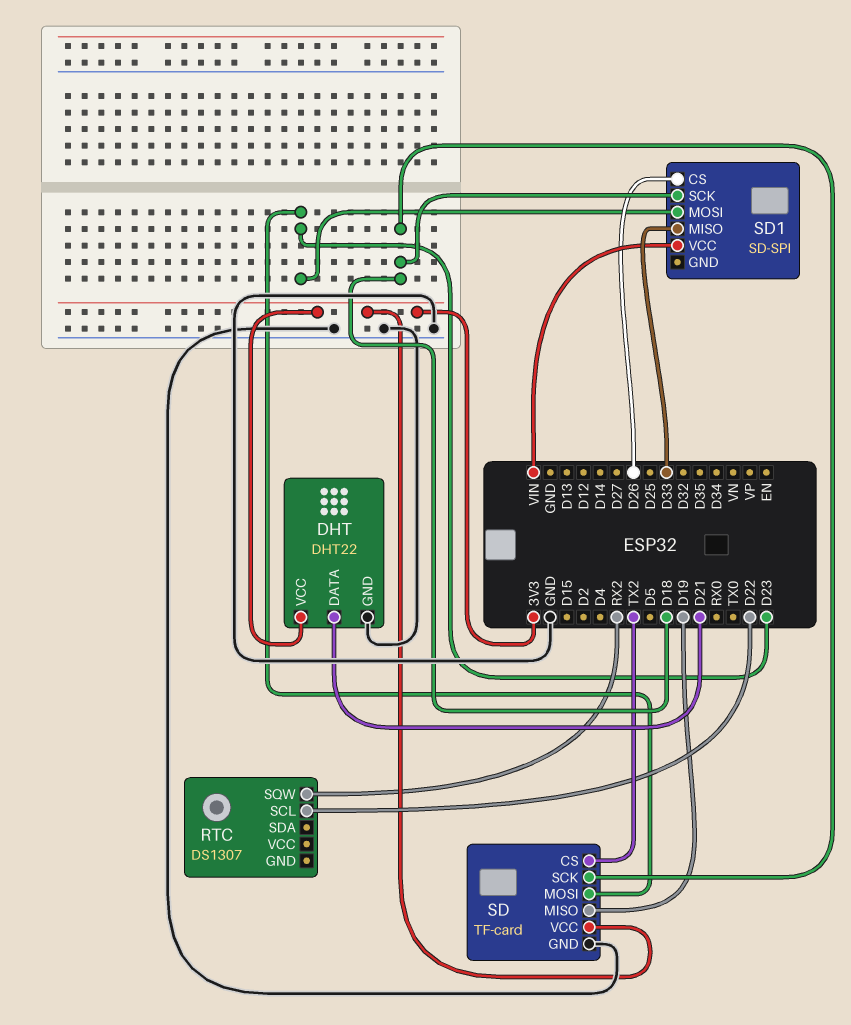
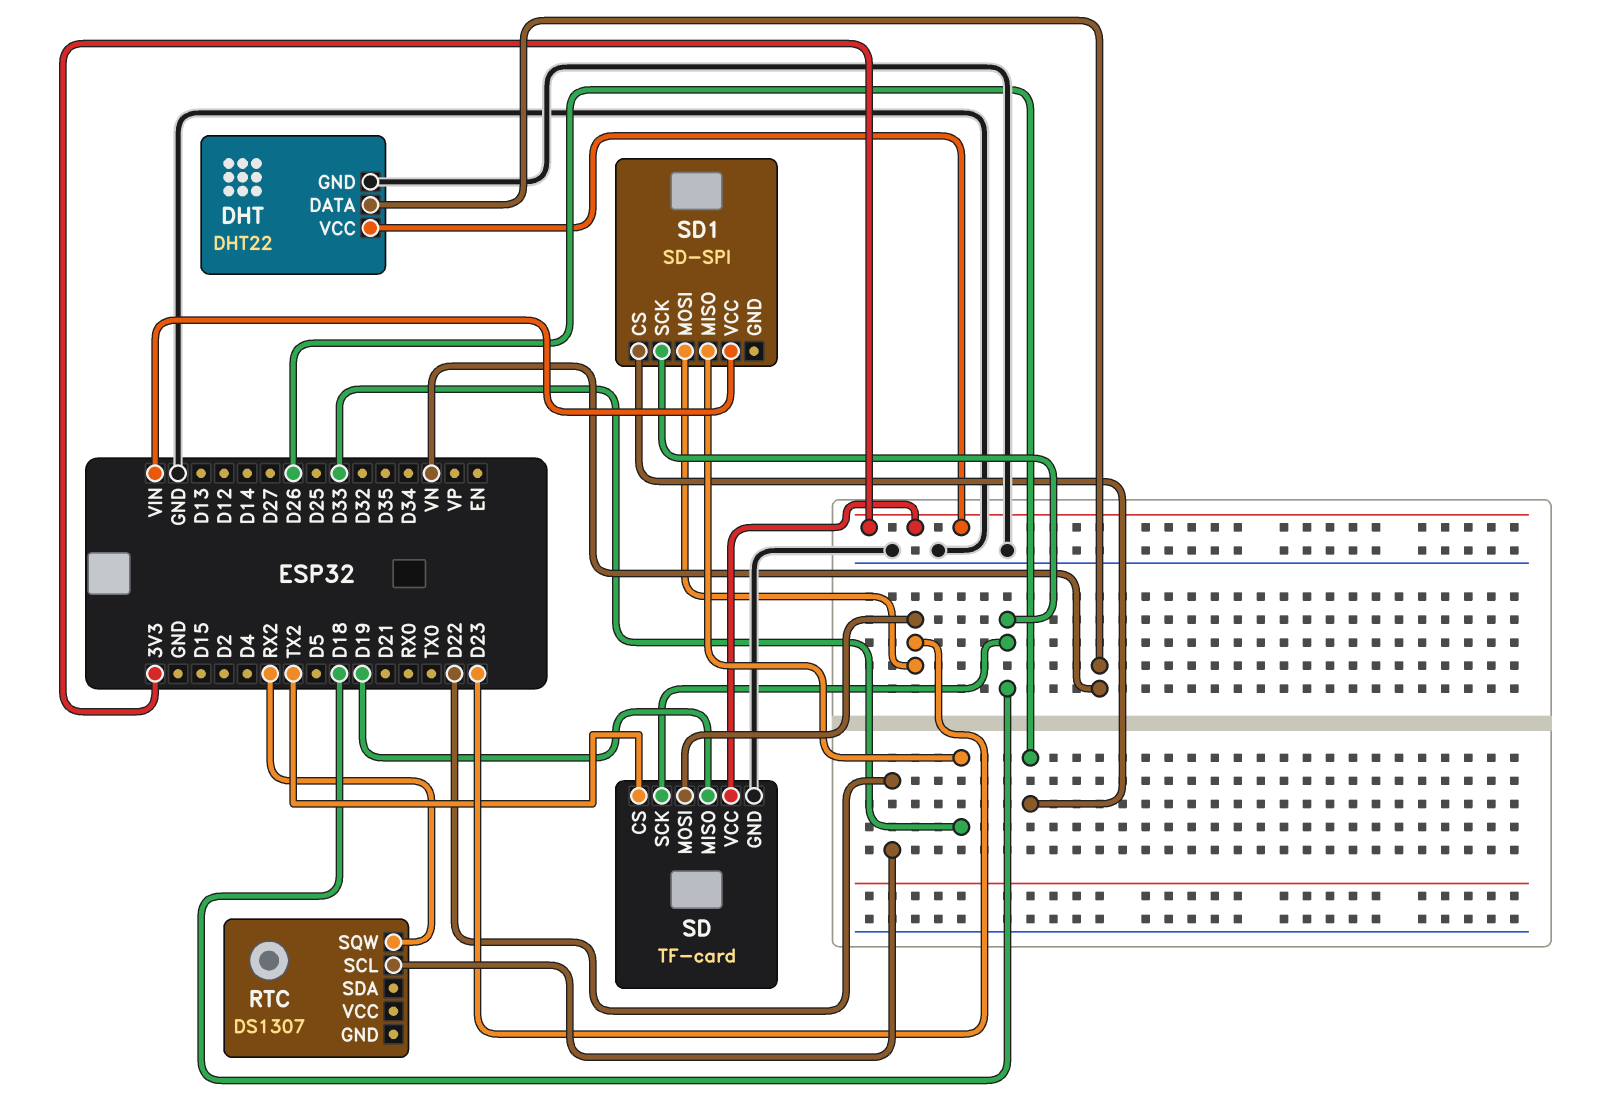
DHT pin DATA: D21 -> VN

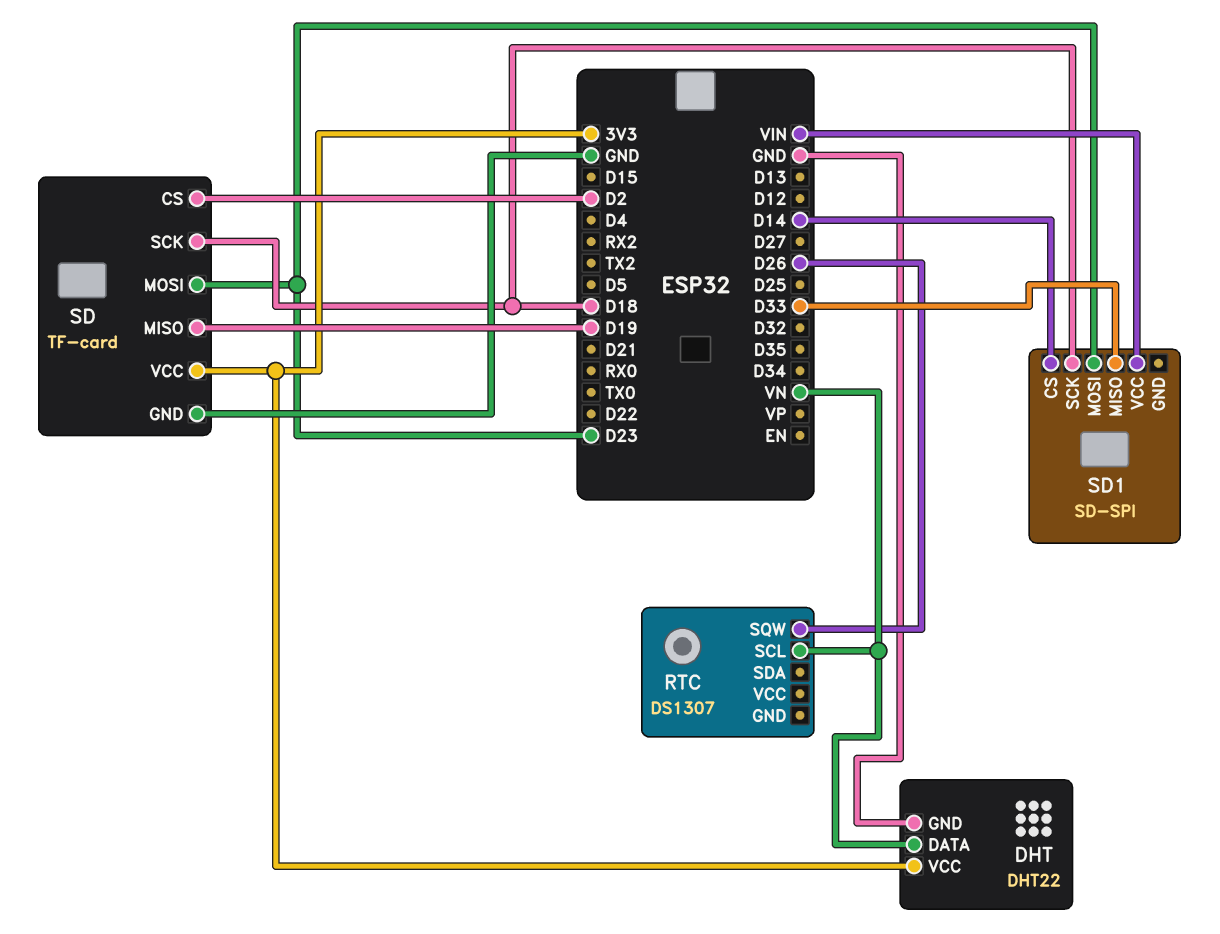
RTC pin SCL: D22 -> VN
RTC pin SQW: RX2 -> D26
SD pin CS: TX2 -> D2
SD1 pin CS: D26 -> D14

